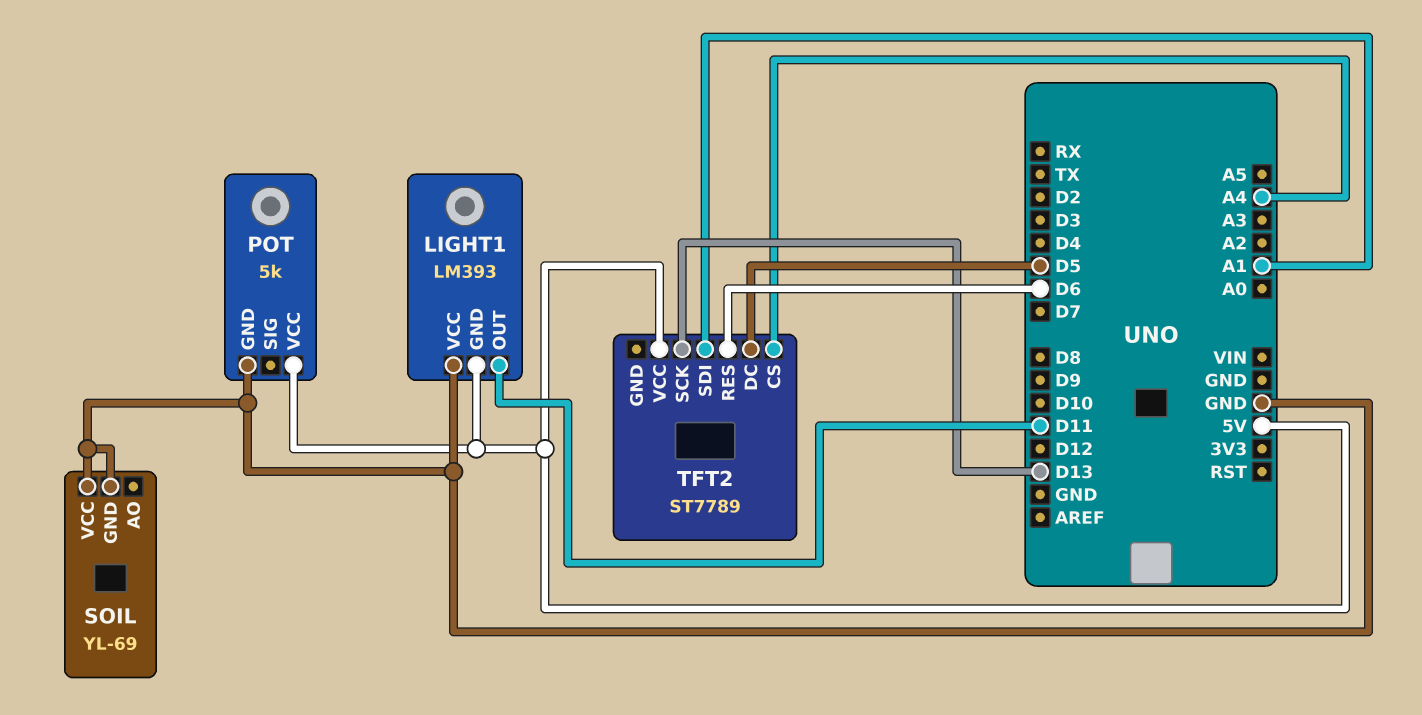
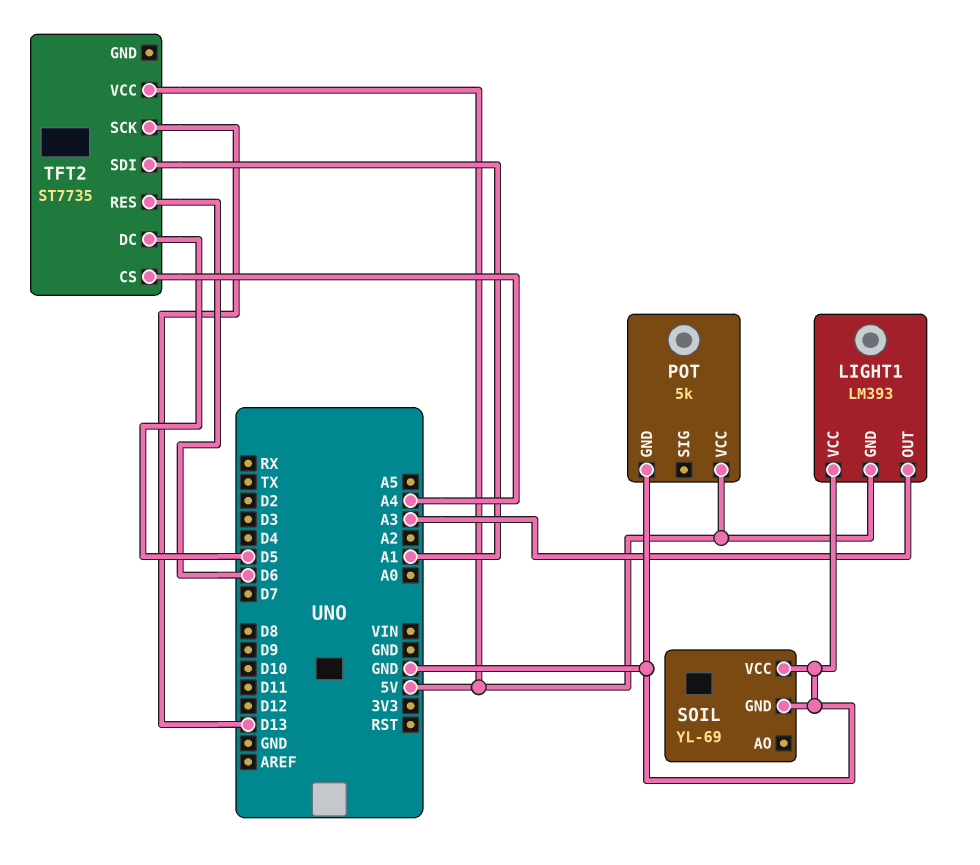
LIGHT1 pin OUT: D11 -> A3
TFT2: ST7789 -> ST7735

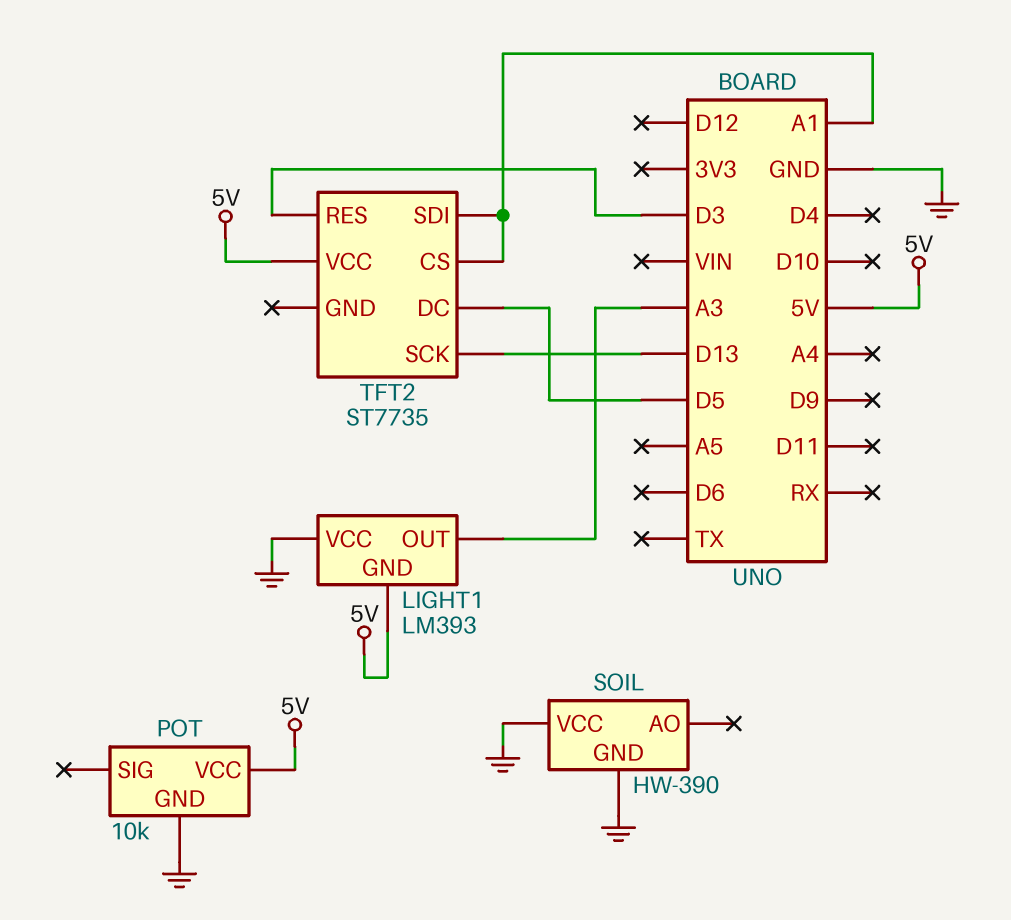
POT: 5k -> 10k
SOIL: YL-69 -> HW-390
TFT2 pin CS: A4 -> A1
TFT2 pin RES: D6 -> D3

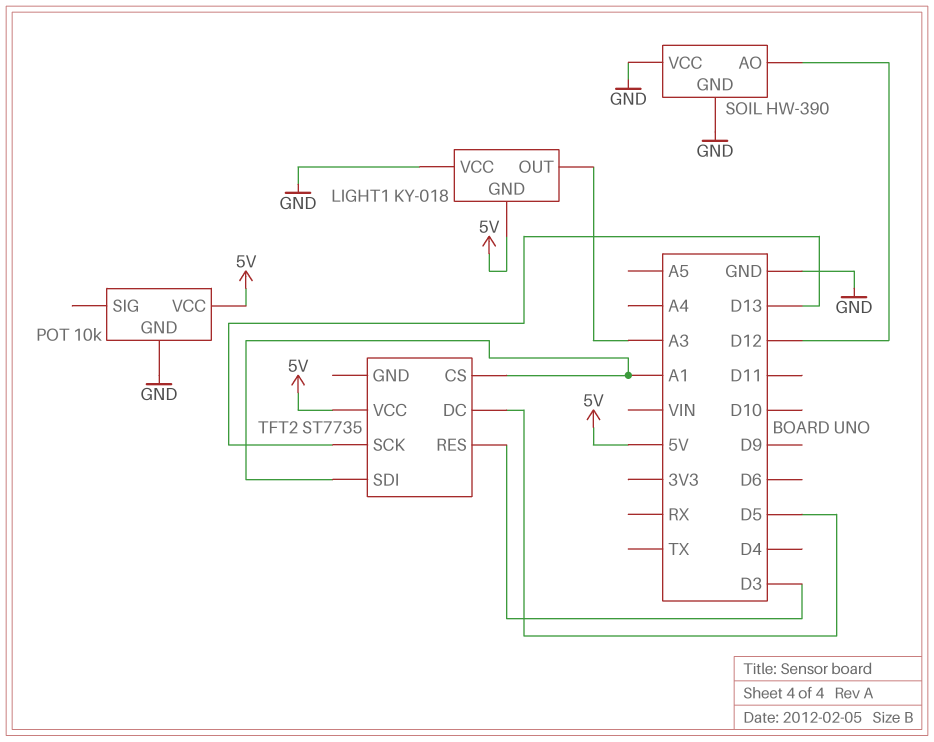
LIGHT1: LM393 -> KY-018
SOIL pin AO: none -> D12

